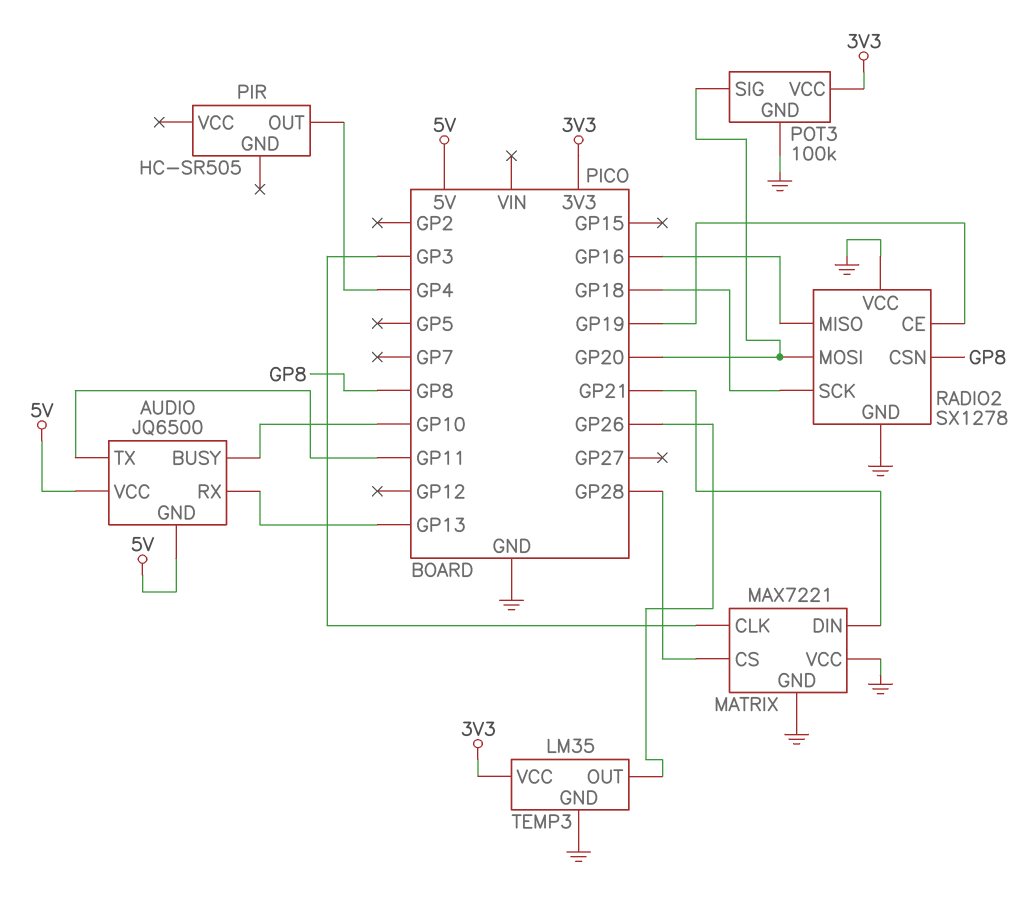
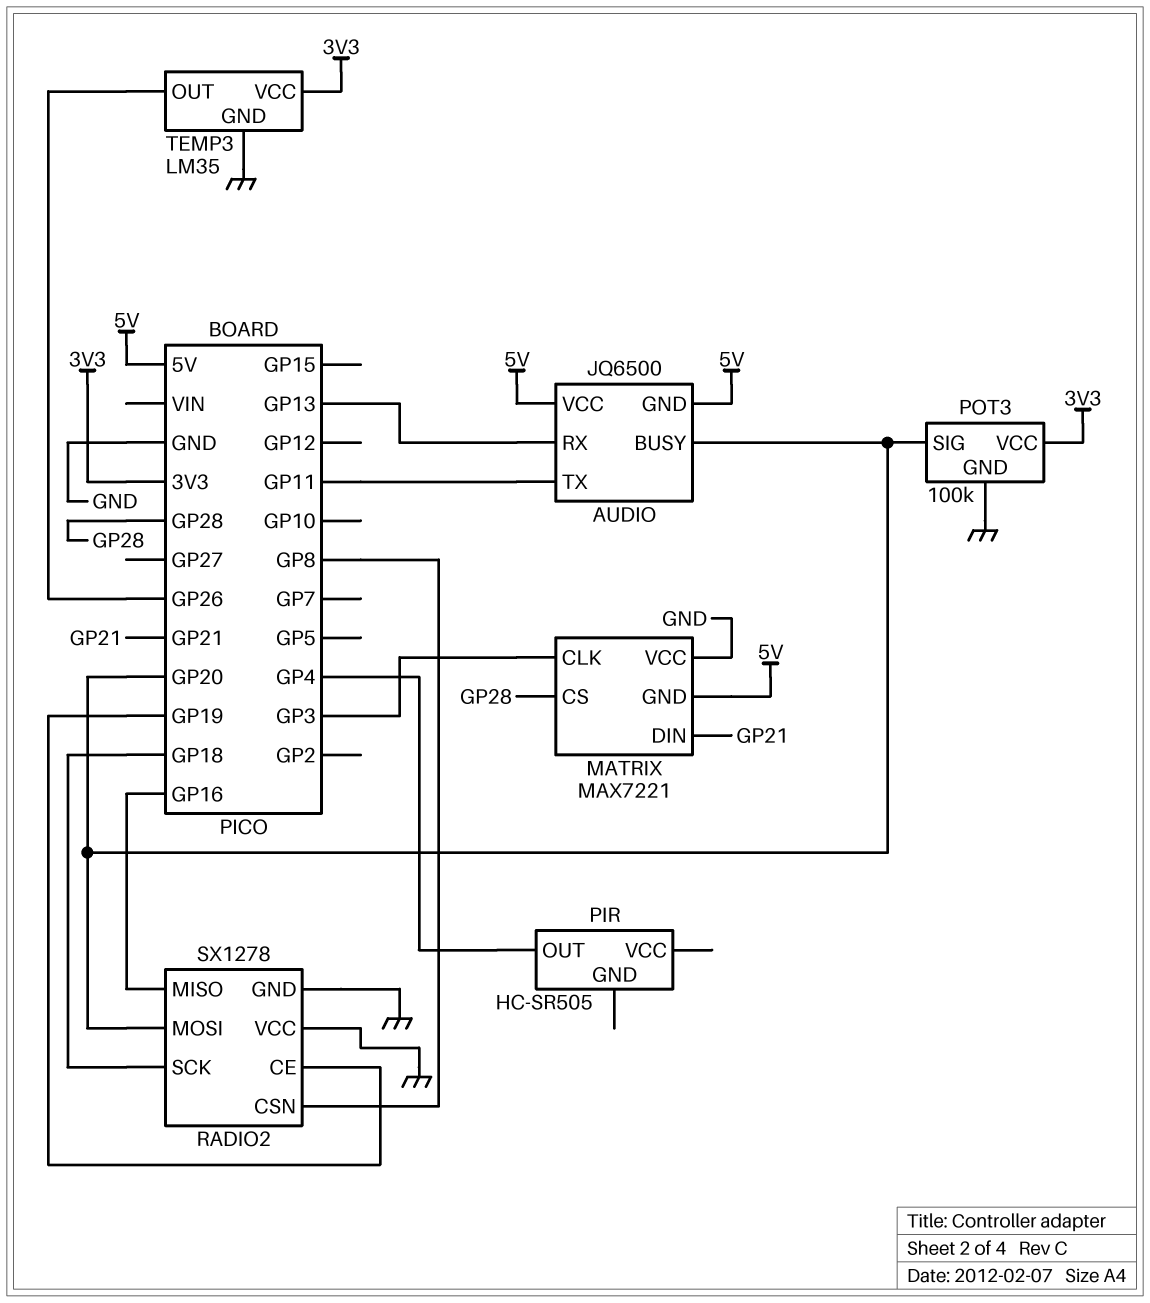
AUDIO pin BUSY: GP10 -> GP20
MATRIX pin GND: GND -> 5V

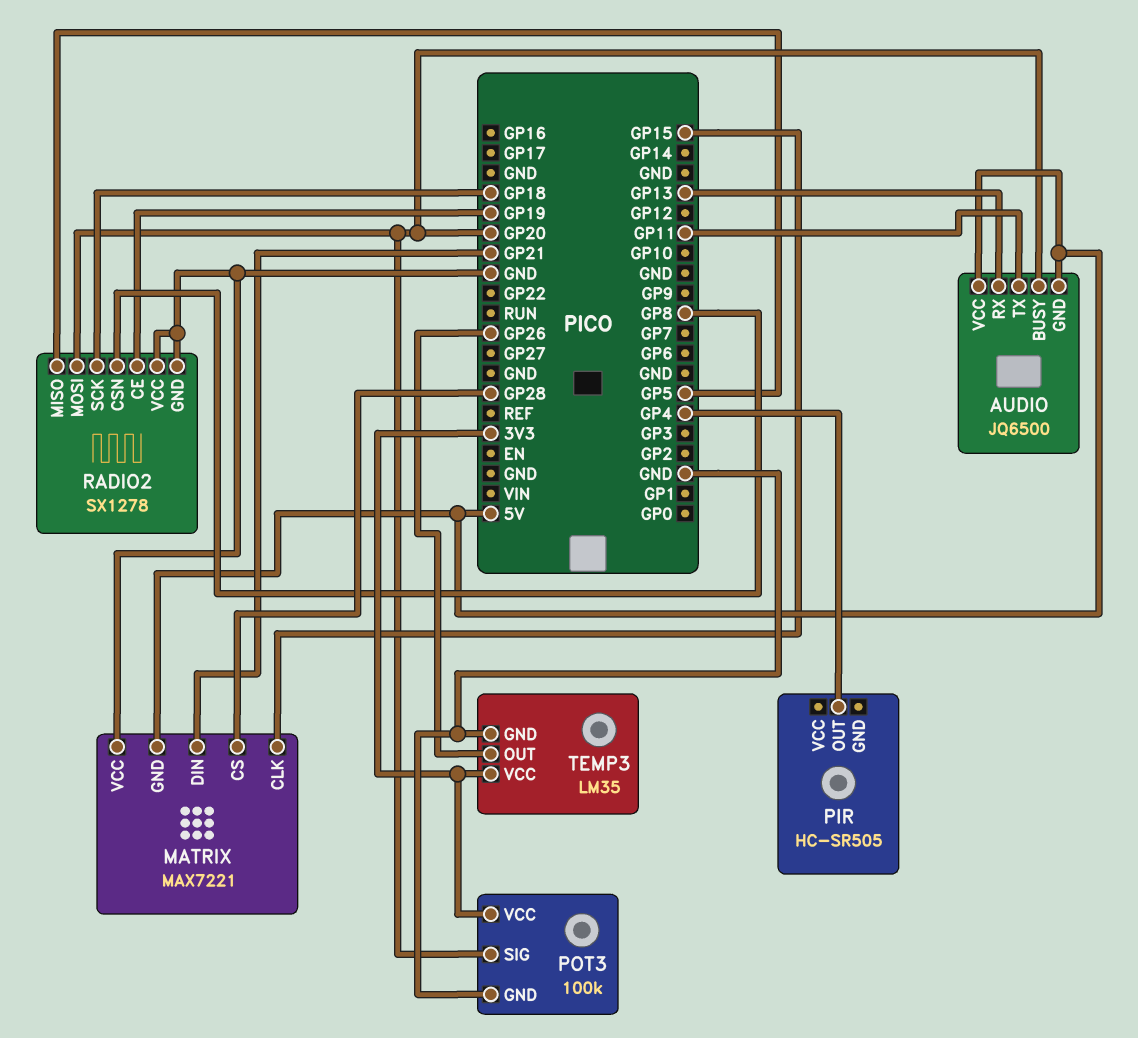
MATRIX pin CLK: GP3 -> GP15
RADIO2 pin MISO: GP16 -> GP5

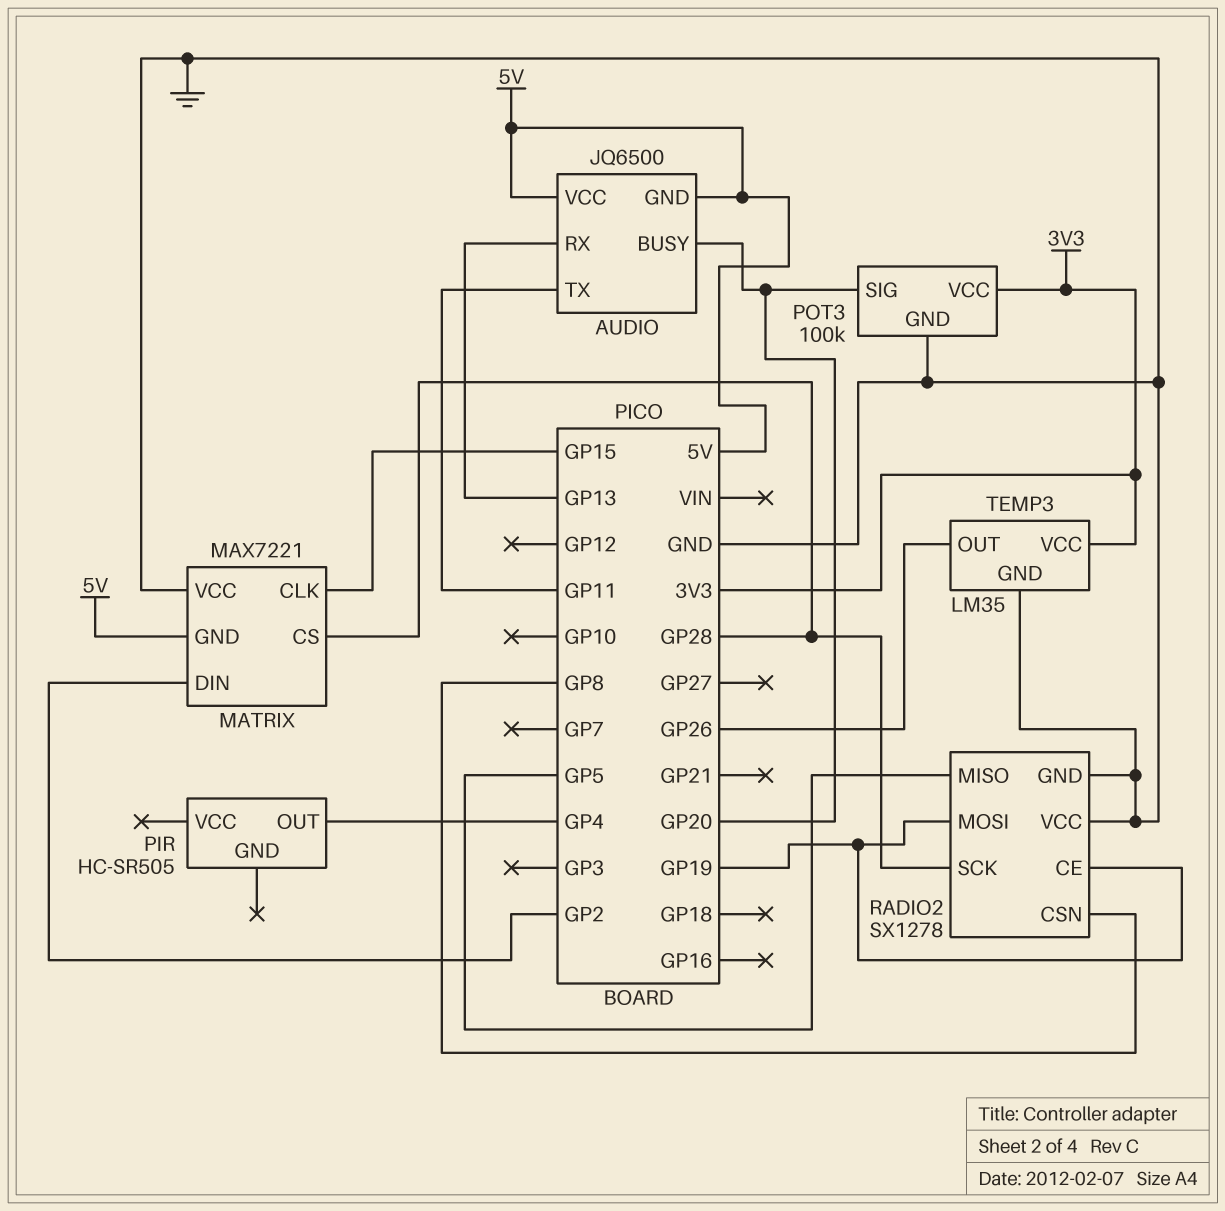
MATRIX pin DIN: GP21 -> GP2
RADIO2 pin MOSI: GP20 -> GP19
RADIO2 pin SCK: GP18 -> GP28

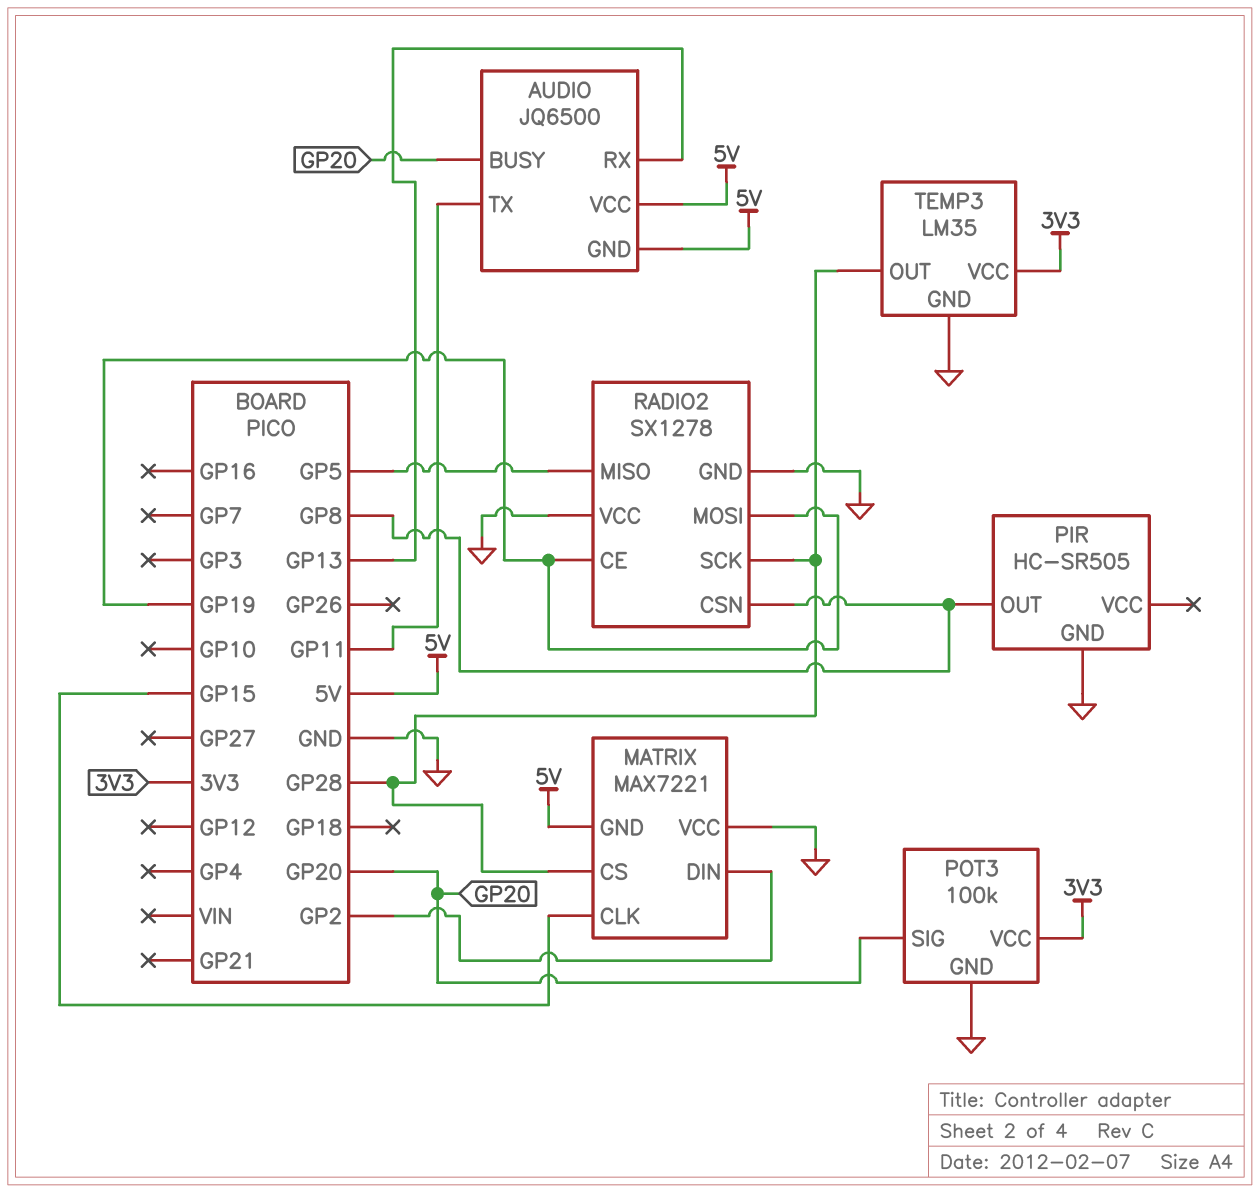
PIR pin GND: none -> GND
PIR pin OUT: GP4 -> GP8
TEMP3 pin OUT: GP26 -> GP28

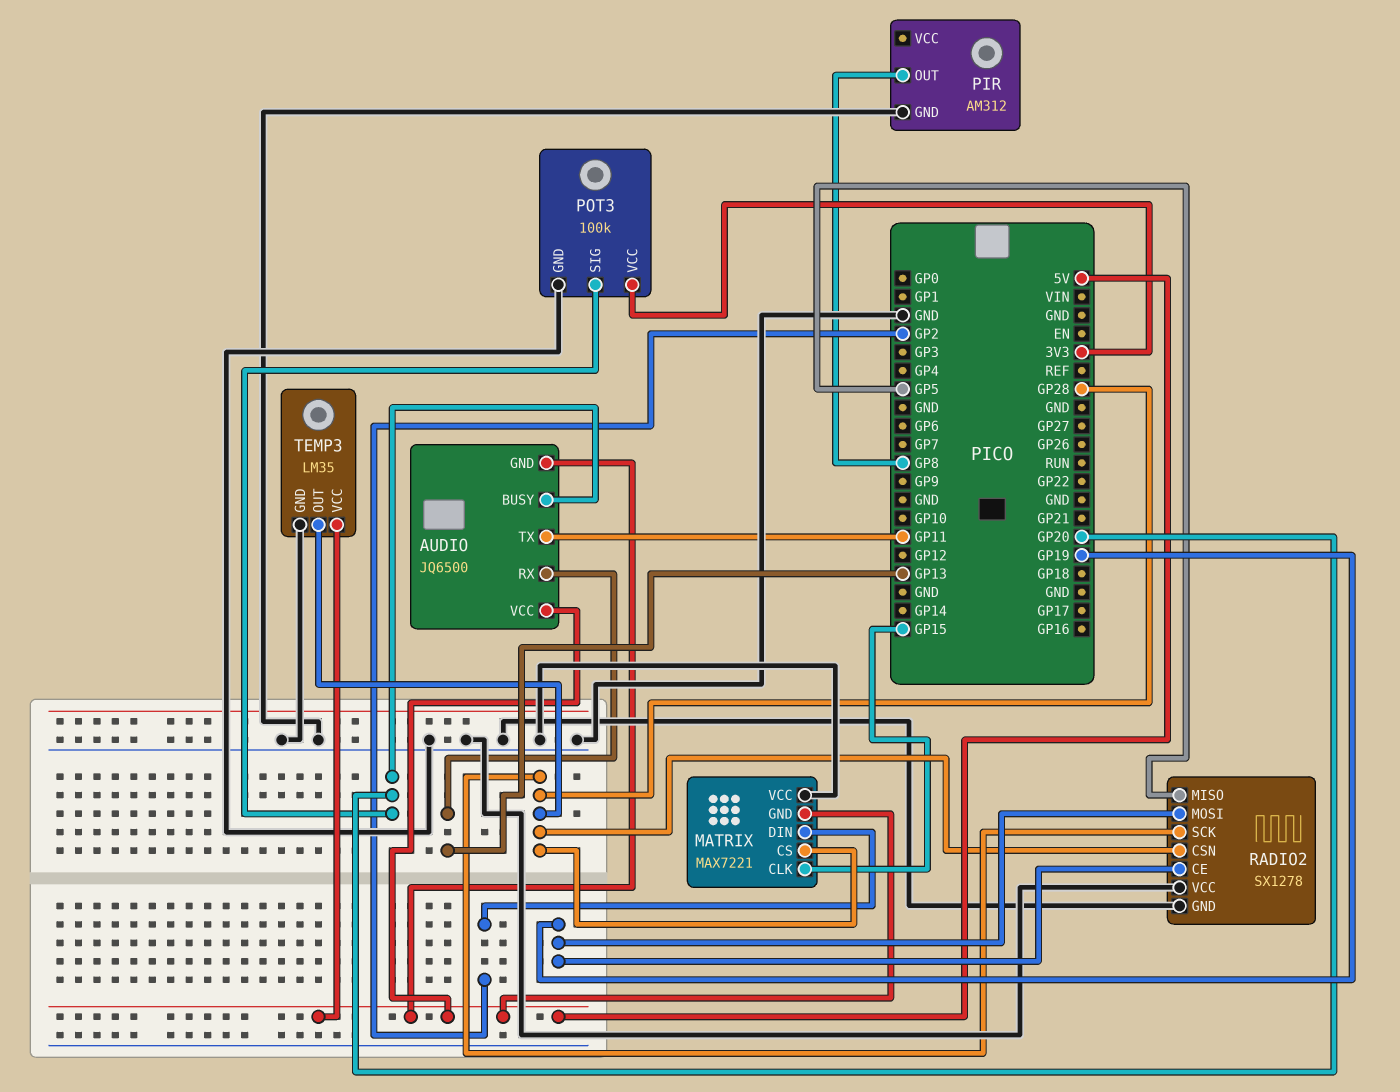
PIR: HC-SR505 -> AM312
RADIO2 pin CSN: GP8 -> GP28
TEMP3 pin VCC: 3V3 -> 5V

